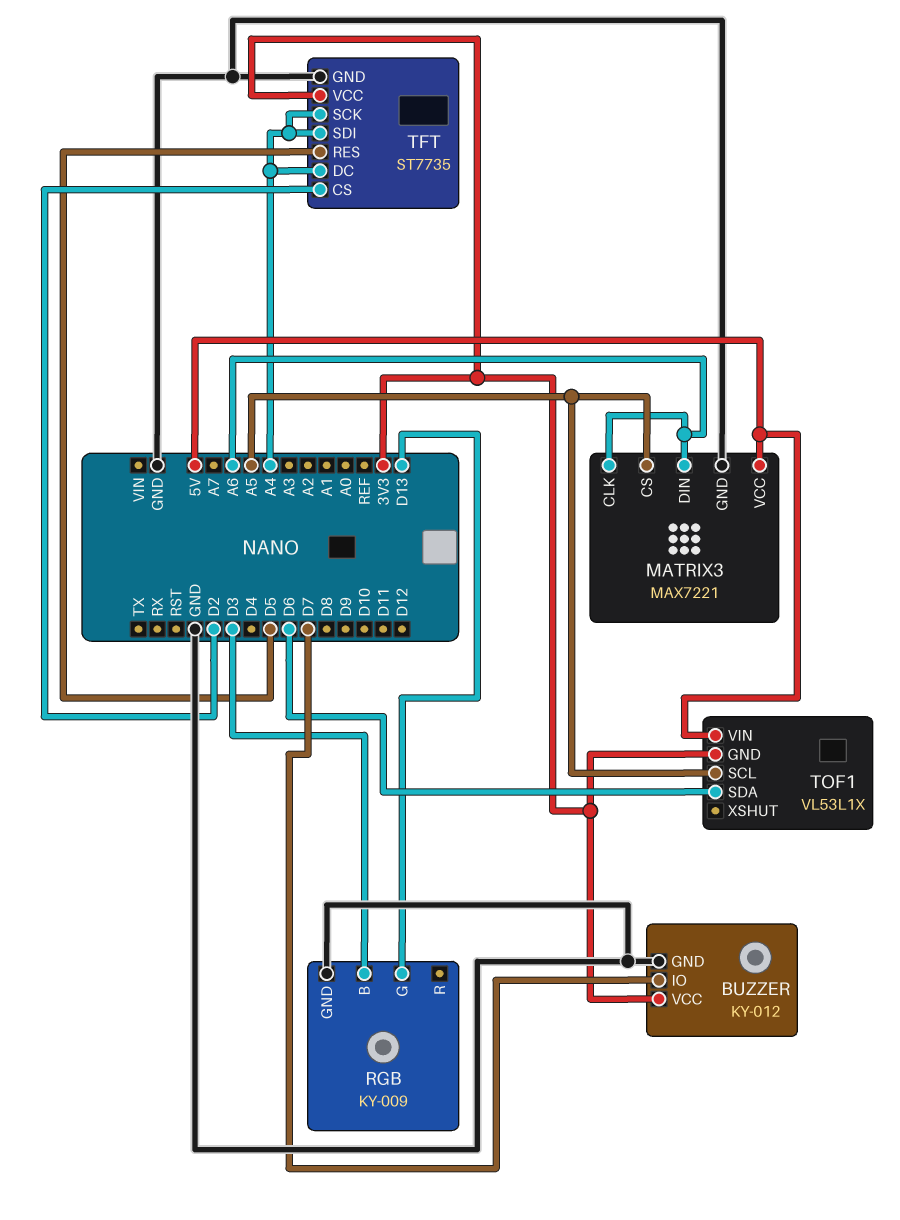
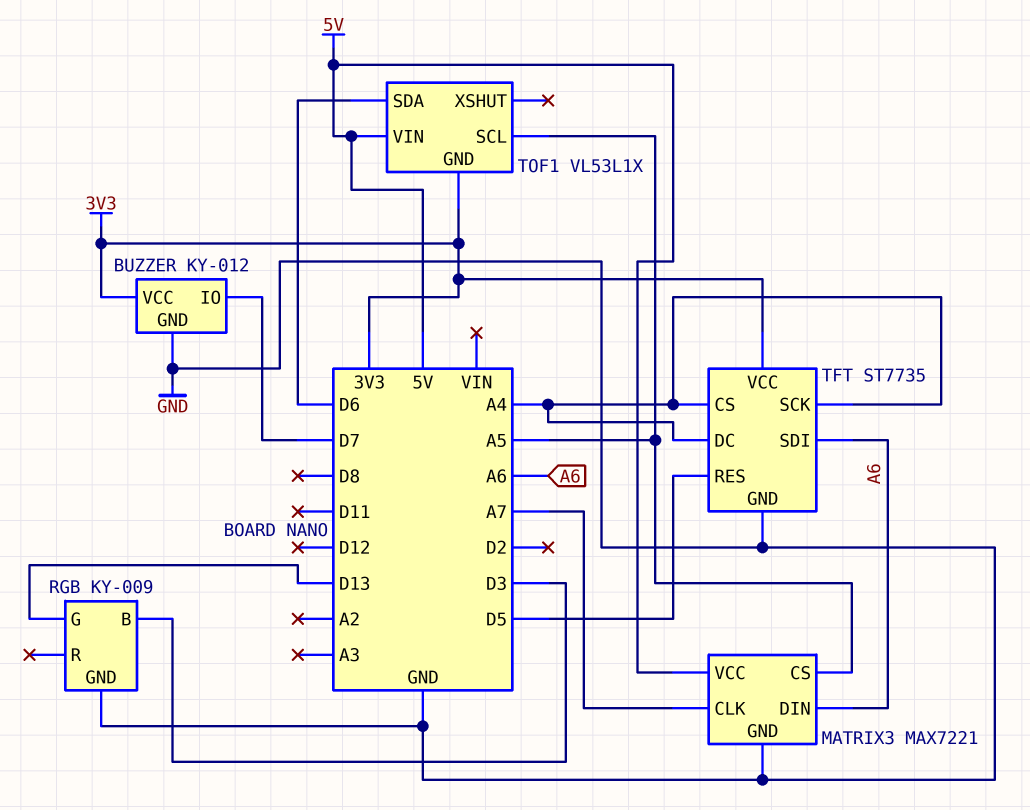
MATRIX3 pin CLK: A6 -> A7
TFT pin CS: D2 -> A4
TFT pin SDI: A4 -> A6

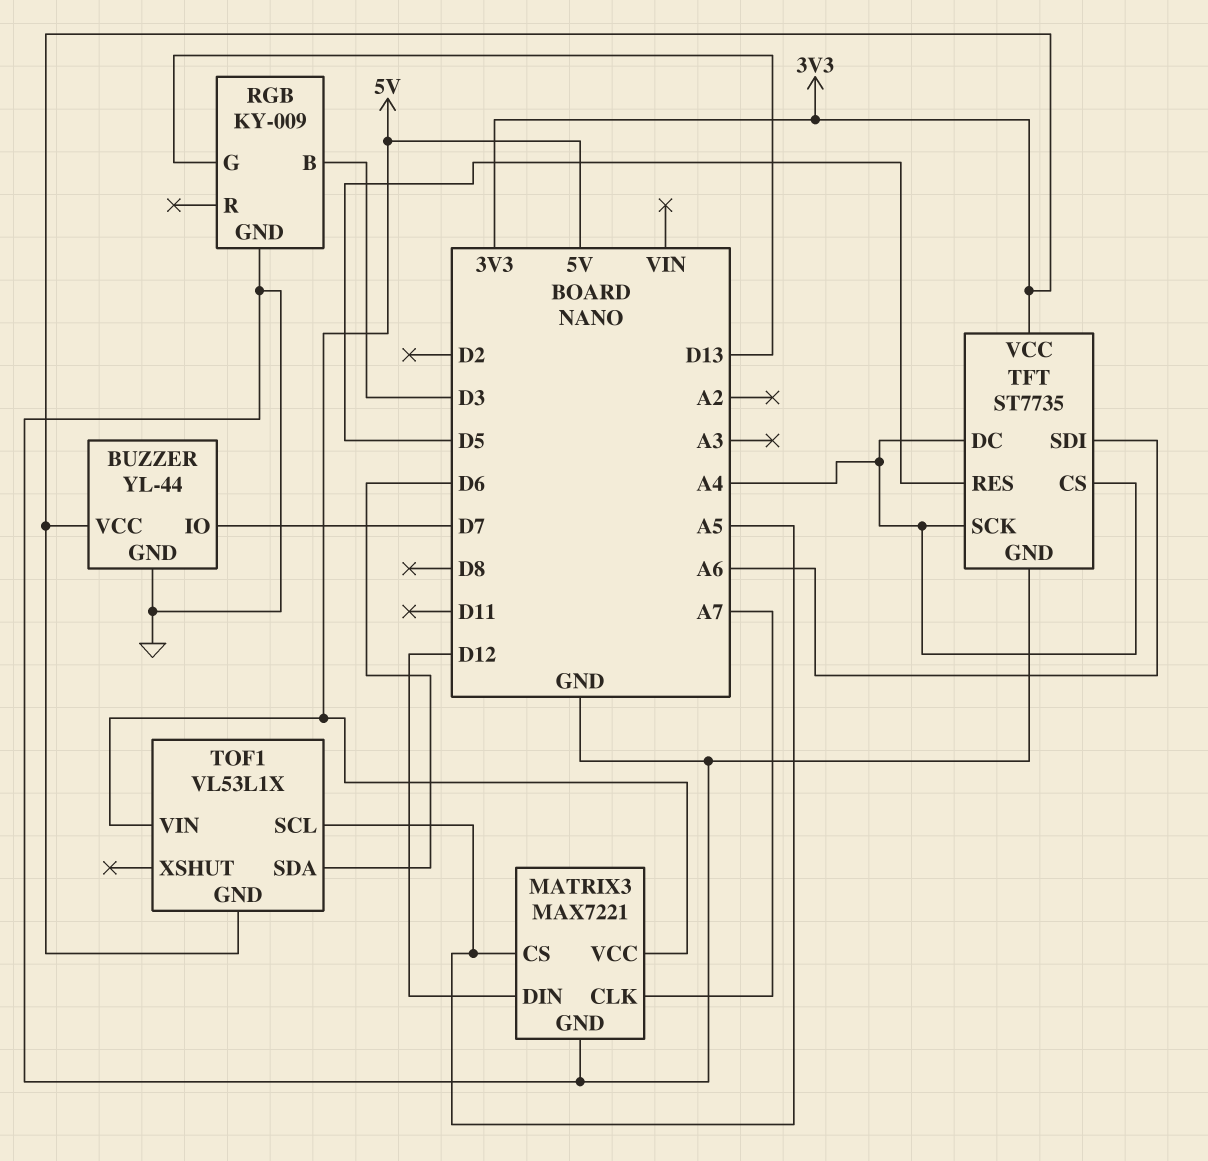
BUZZER: KY-012 -> YL-44
MATRIX3 pin DIN: A6 -> D12

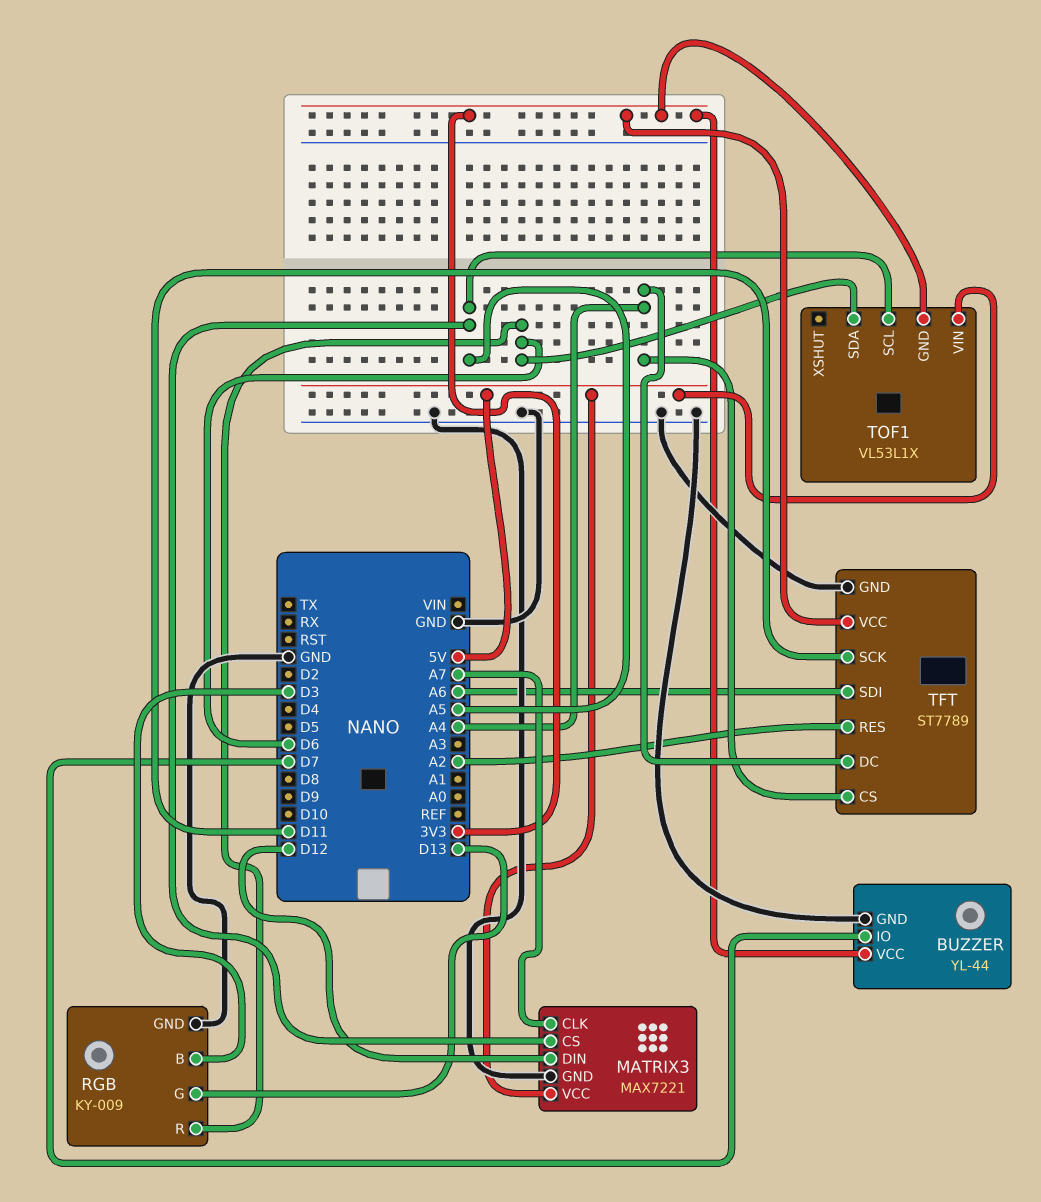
RGB pin R: none -> D6
TFT: ST7735 -> ST7789
TFT pin RES: D5 -> A2
TFT pin SCK: A4 -> D11

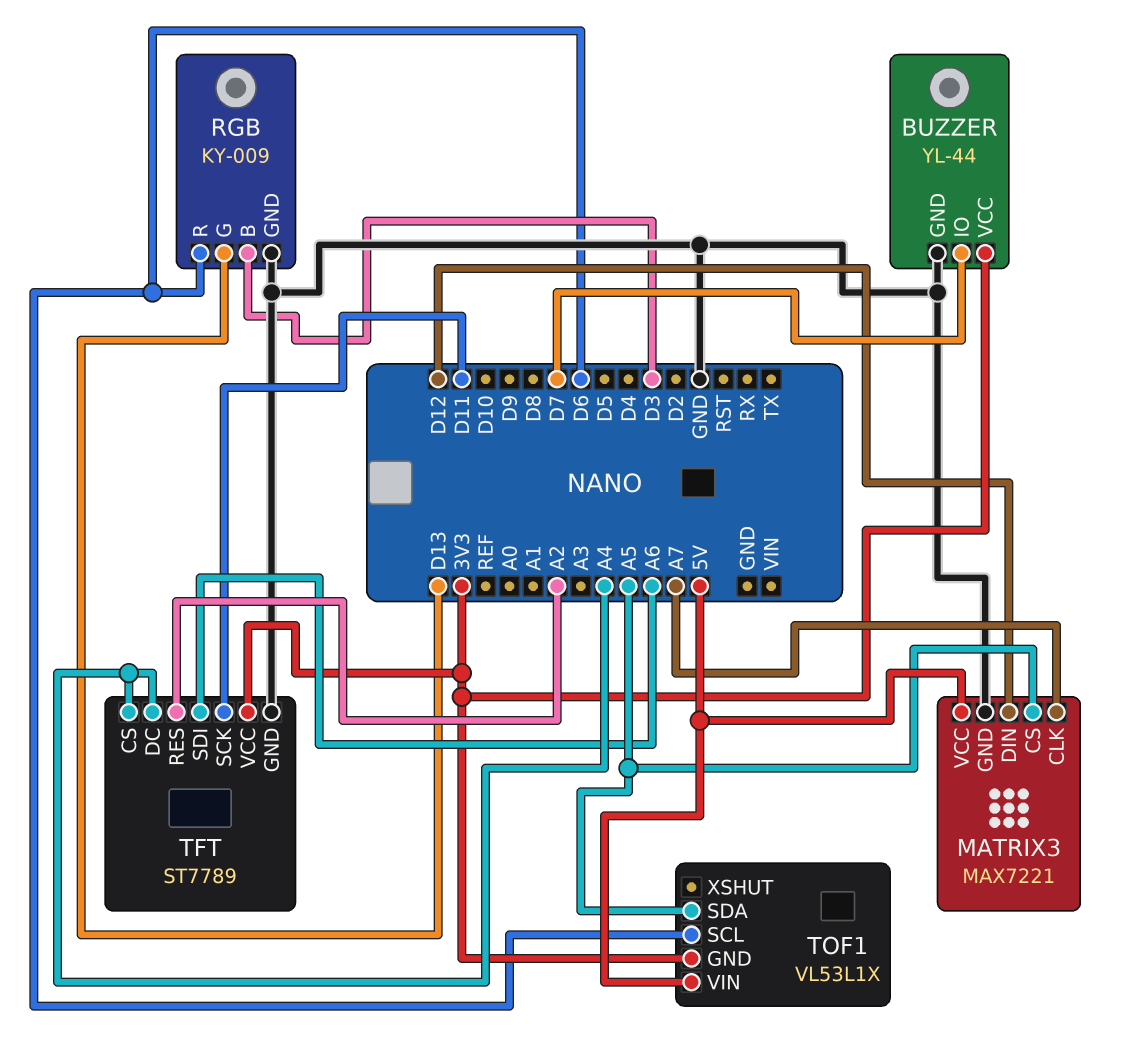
TOF1 pin SCL: A5 -> D6
TOF1 pin SDA: D6 -> A5

